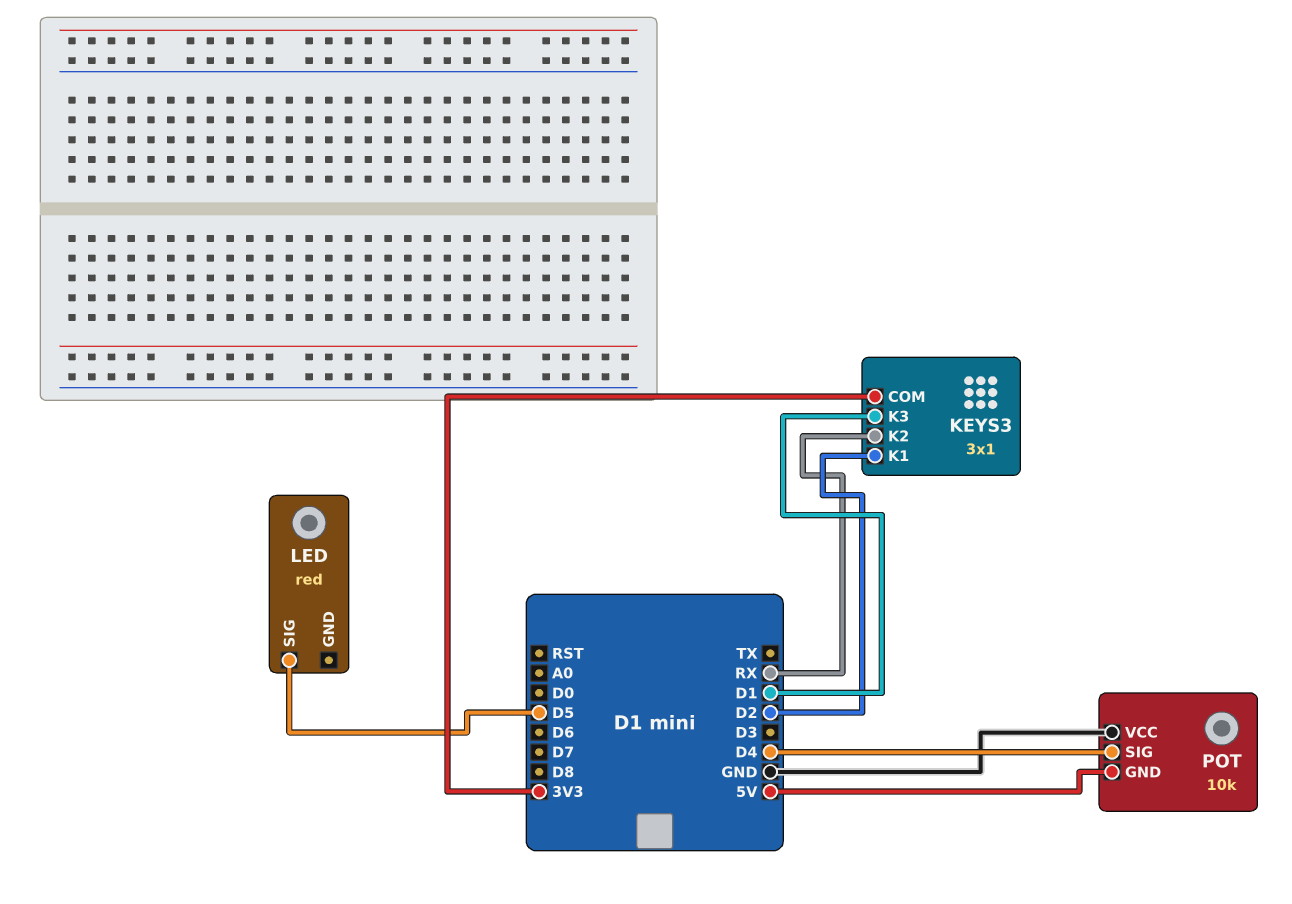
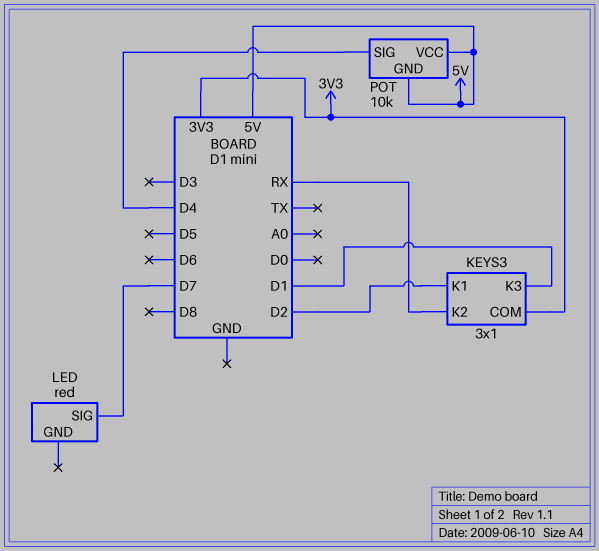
LED pin SIG: D5 -> D7
POT pin VCC: GND -> 5V

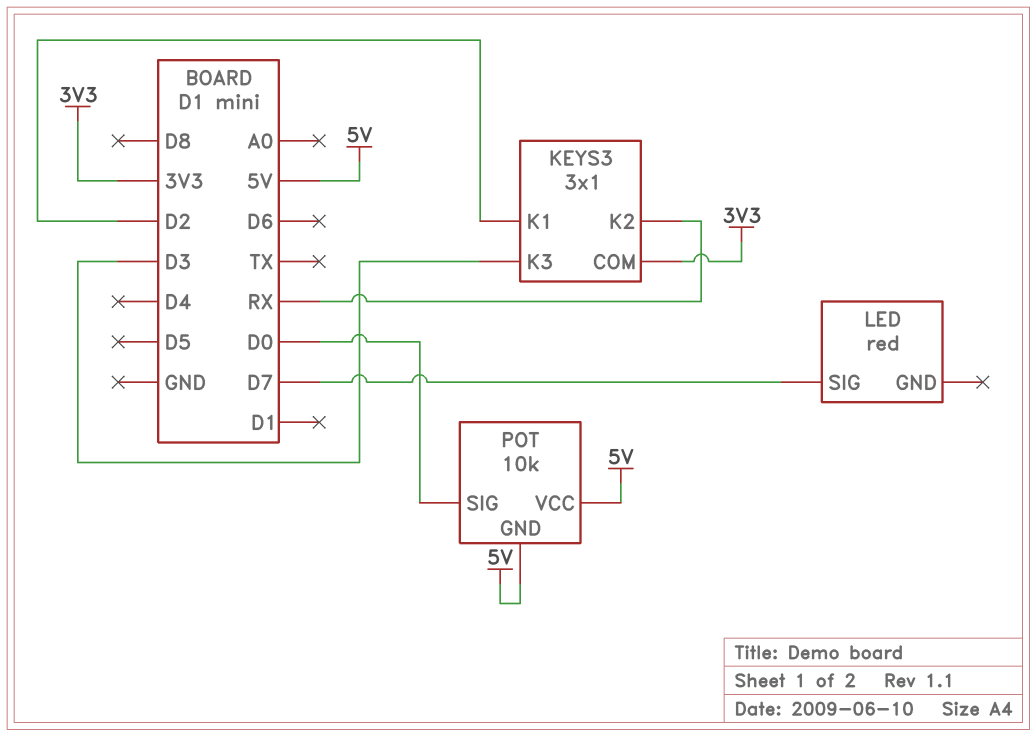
KEYS3 pin K3: D1 -> D3
POT pin SIG: D4 -> D0

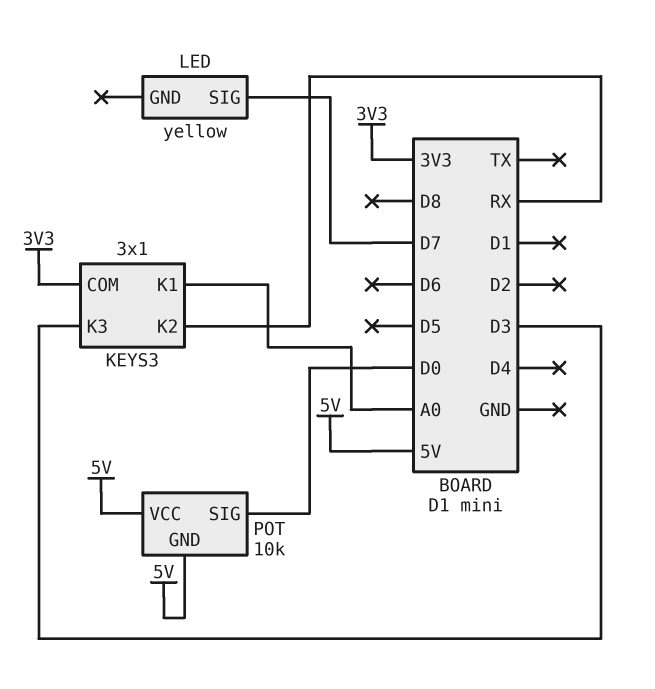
KEYS3 pin K1: D2 -> A0
LED: red -> yellow

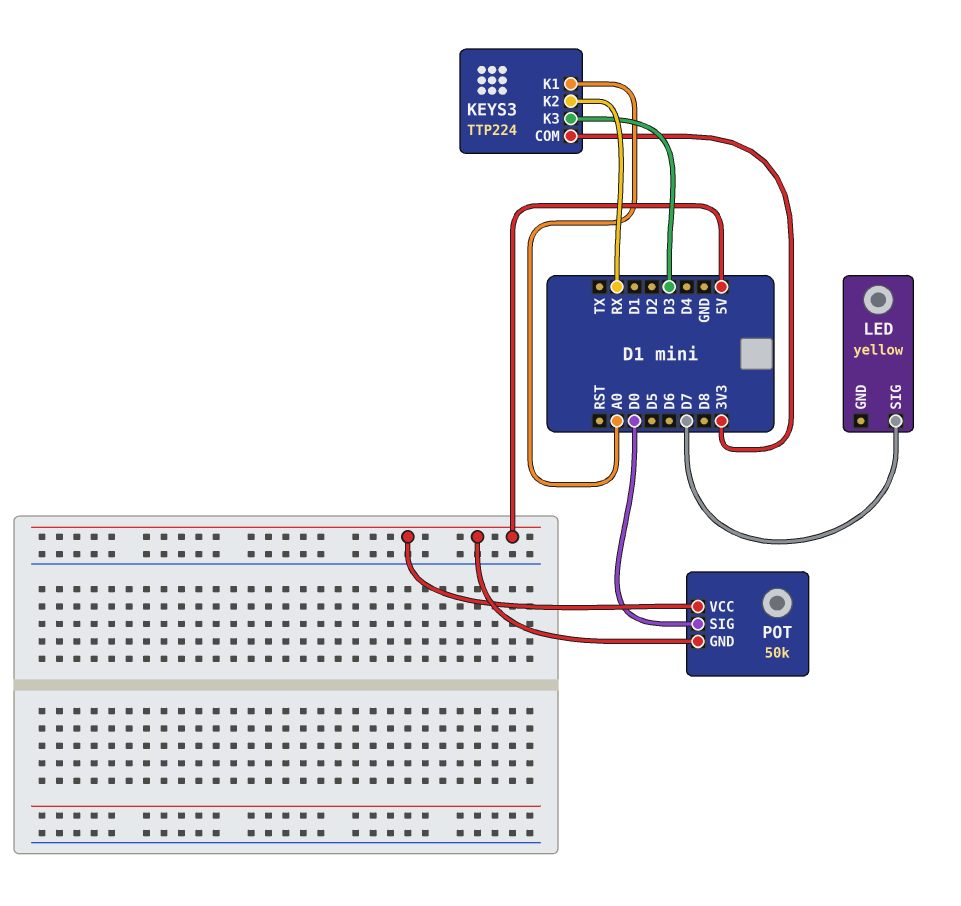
KEYS3: 3x1 -> TTP224
POT: 10k -> 50k

